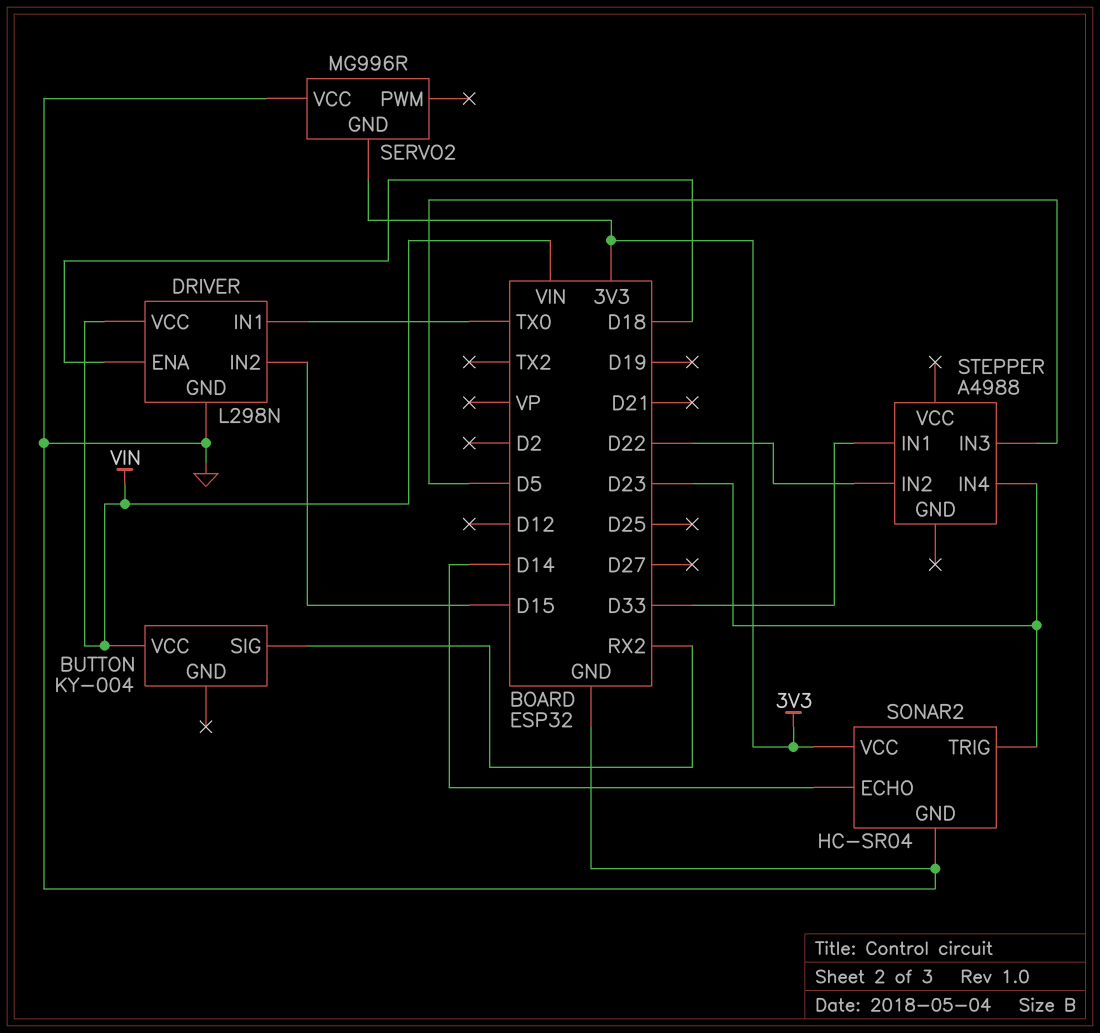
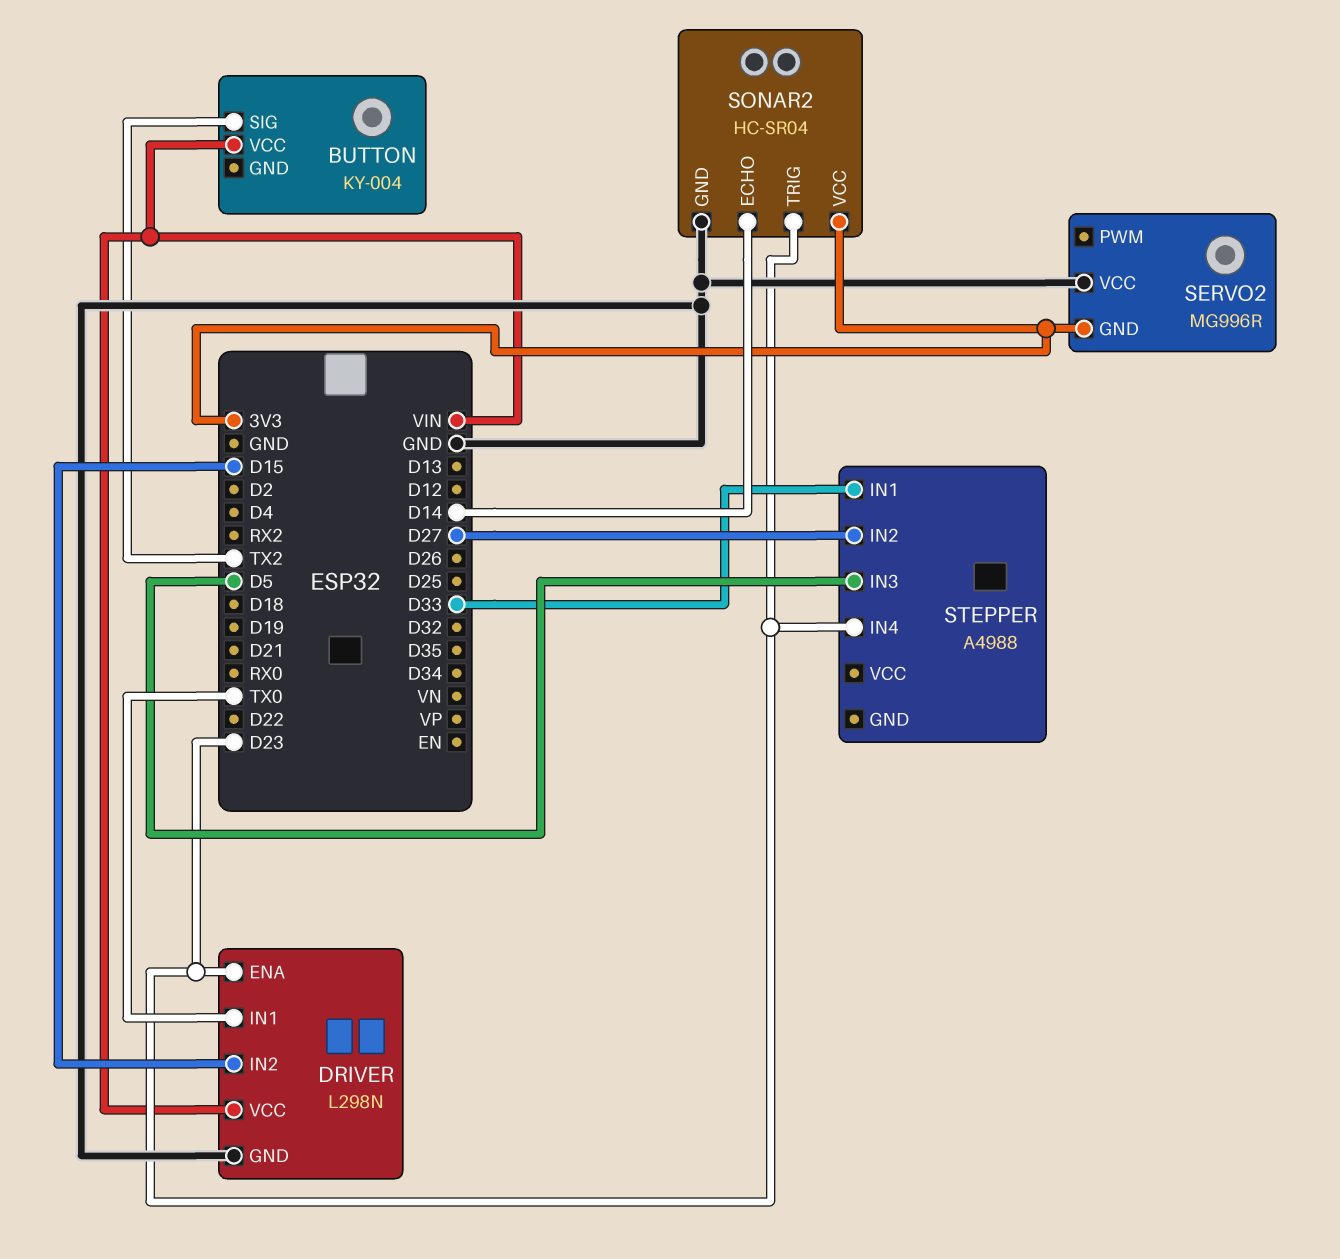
BUTTON pin SIG: RX2 -> TX2
DRIVER pin ENA: D18 -> D23
STEPPER pin IN2: D22 -> D27

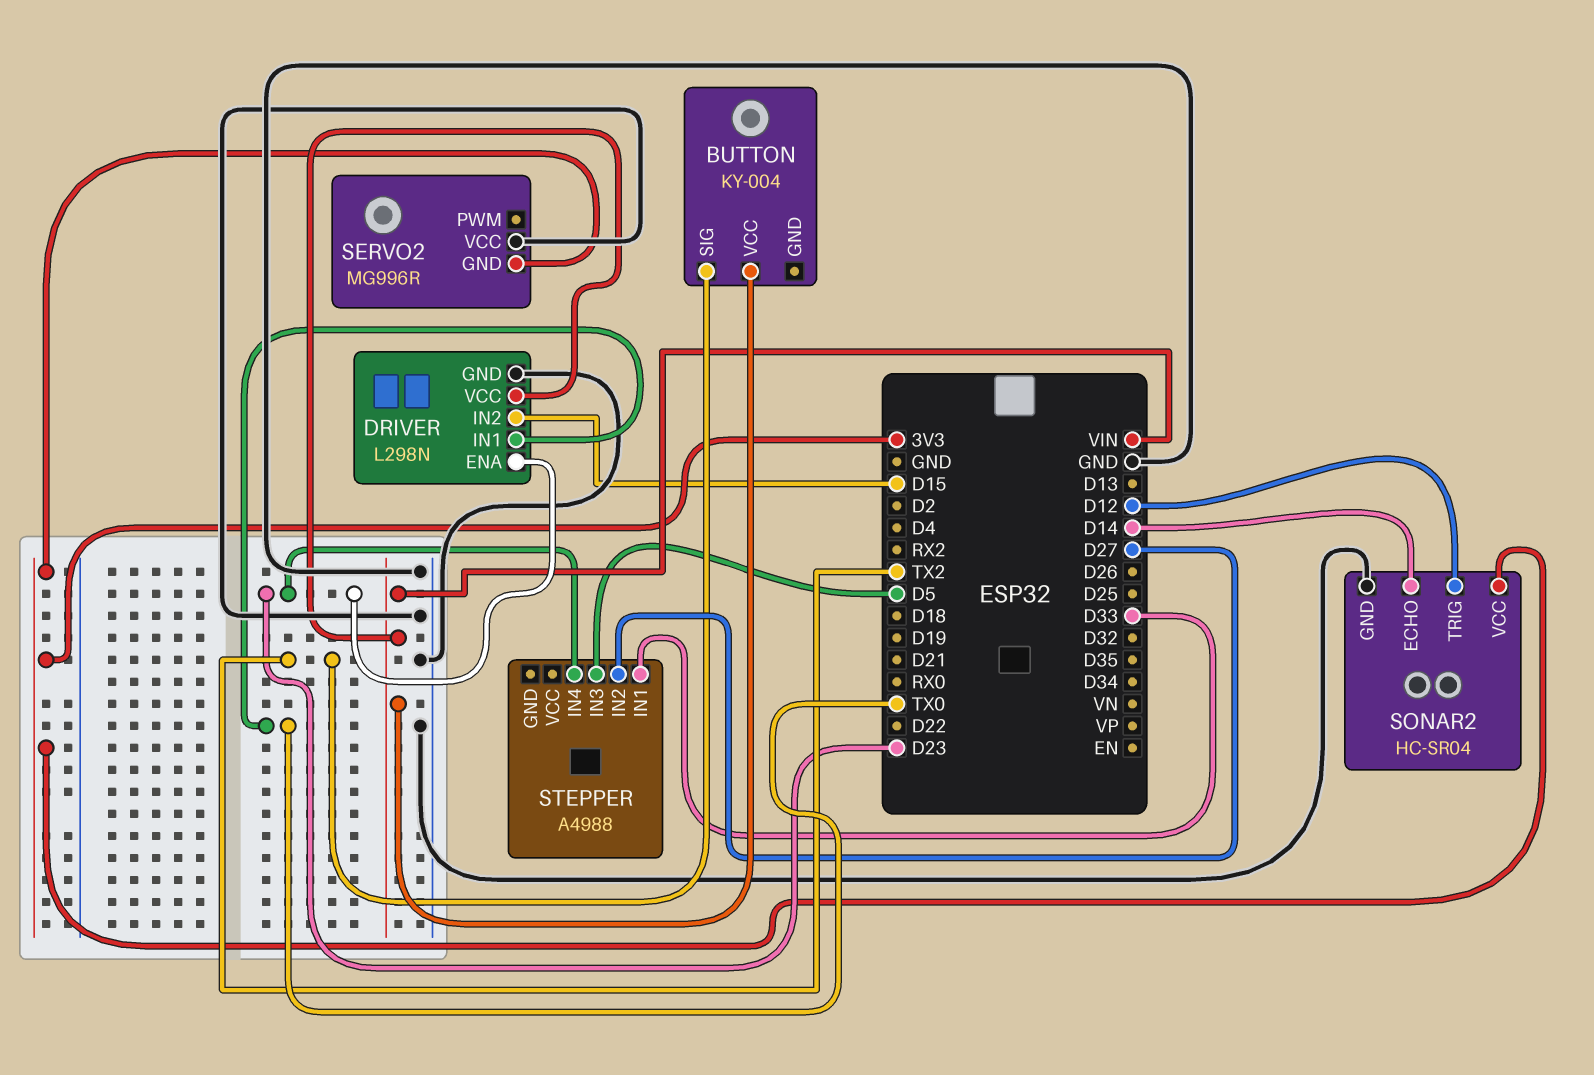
SONAR2 pin TRIG: D23 -> D12

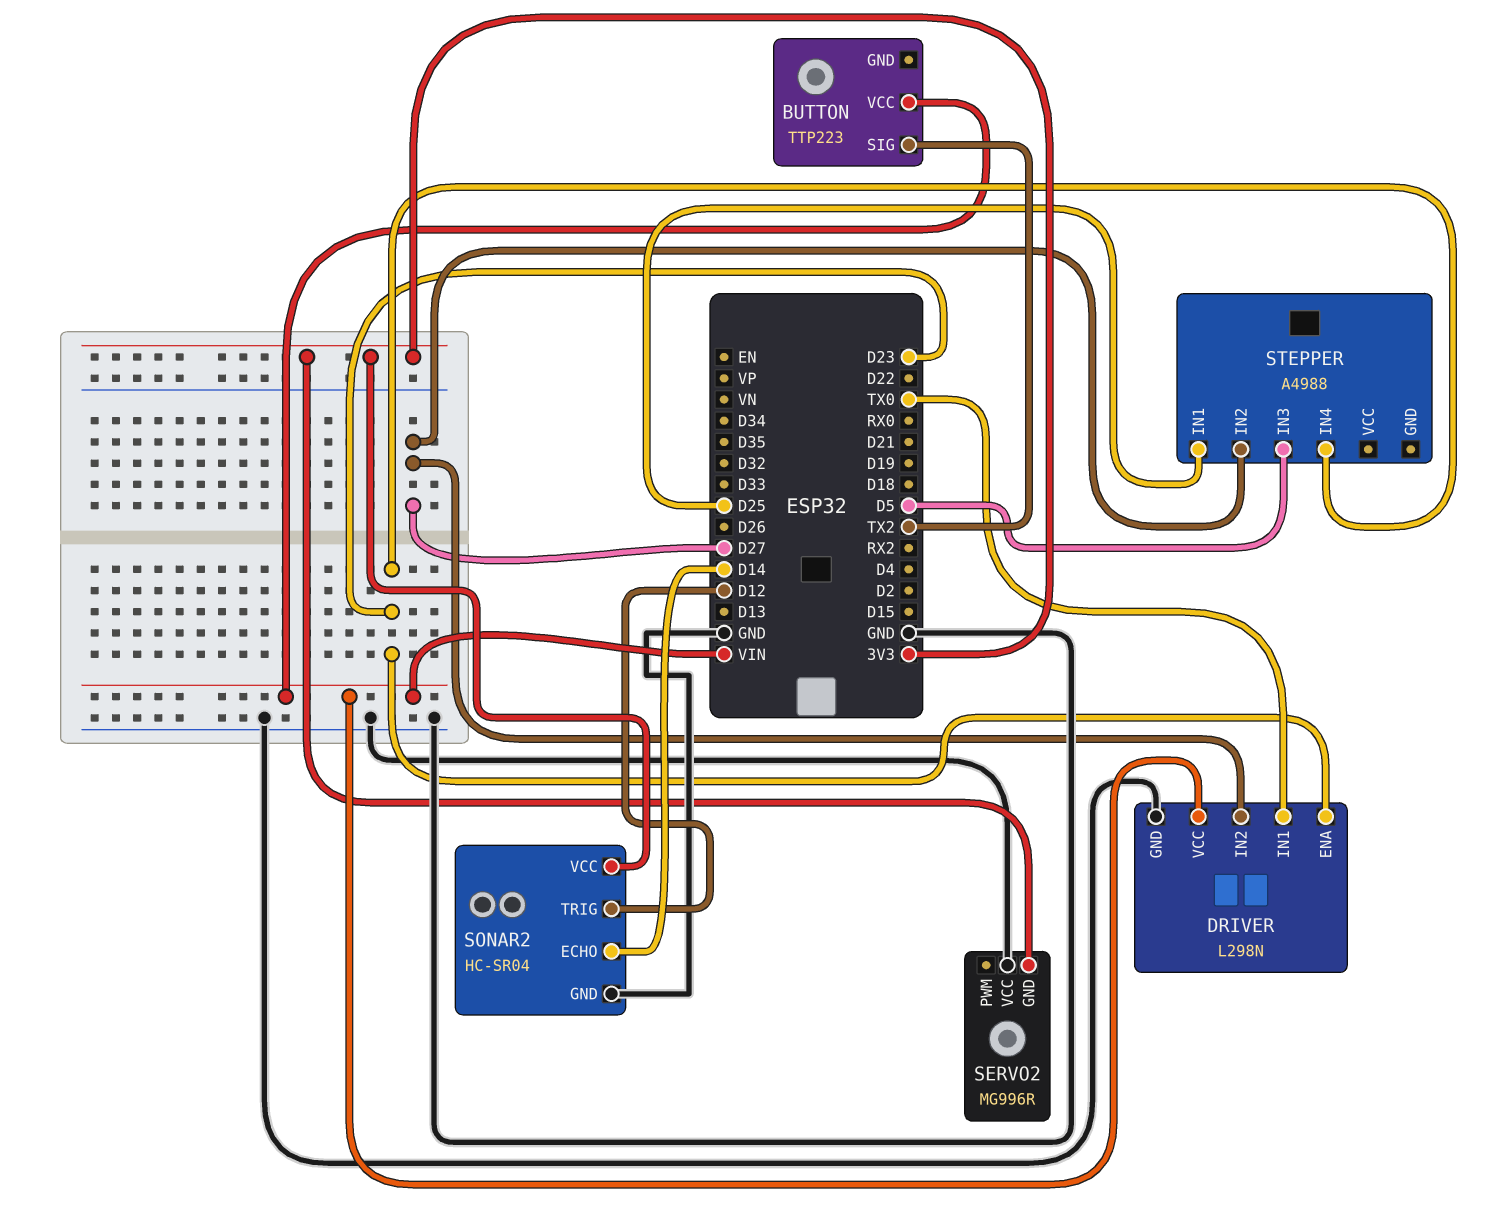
BUTTON: KY-004 -> TTP223
DRIVER pin IN2: D15 -> D27
STEPPER pin IN1: D33 -> D25

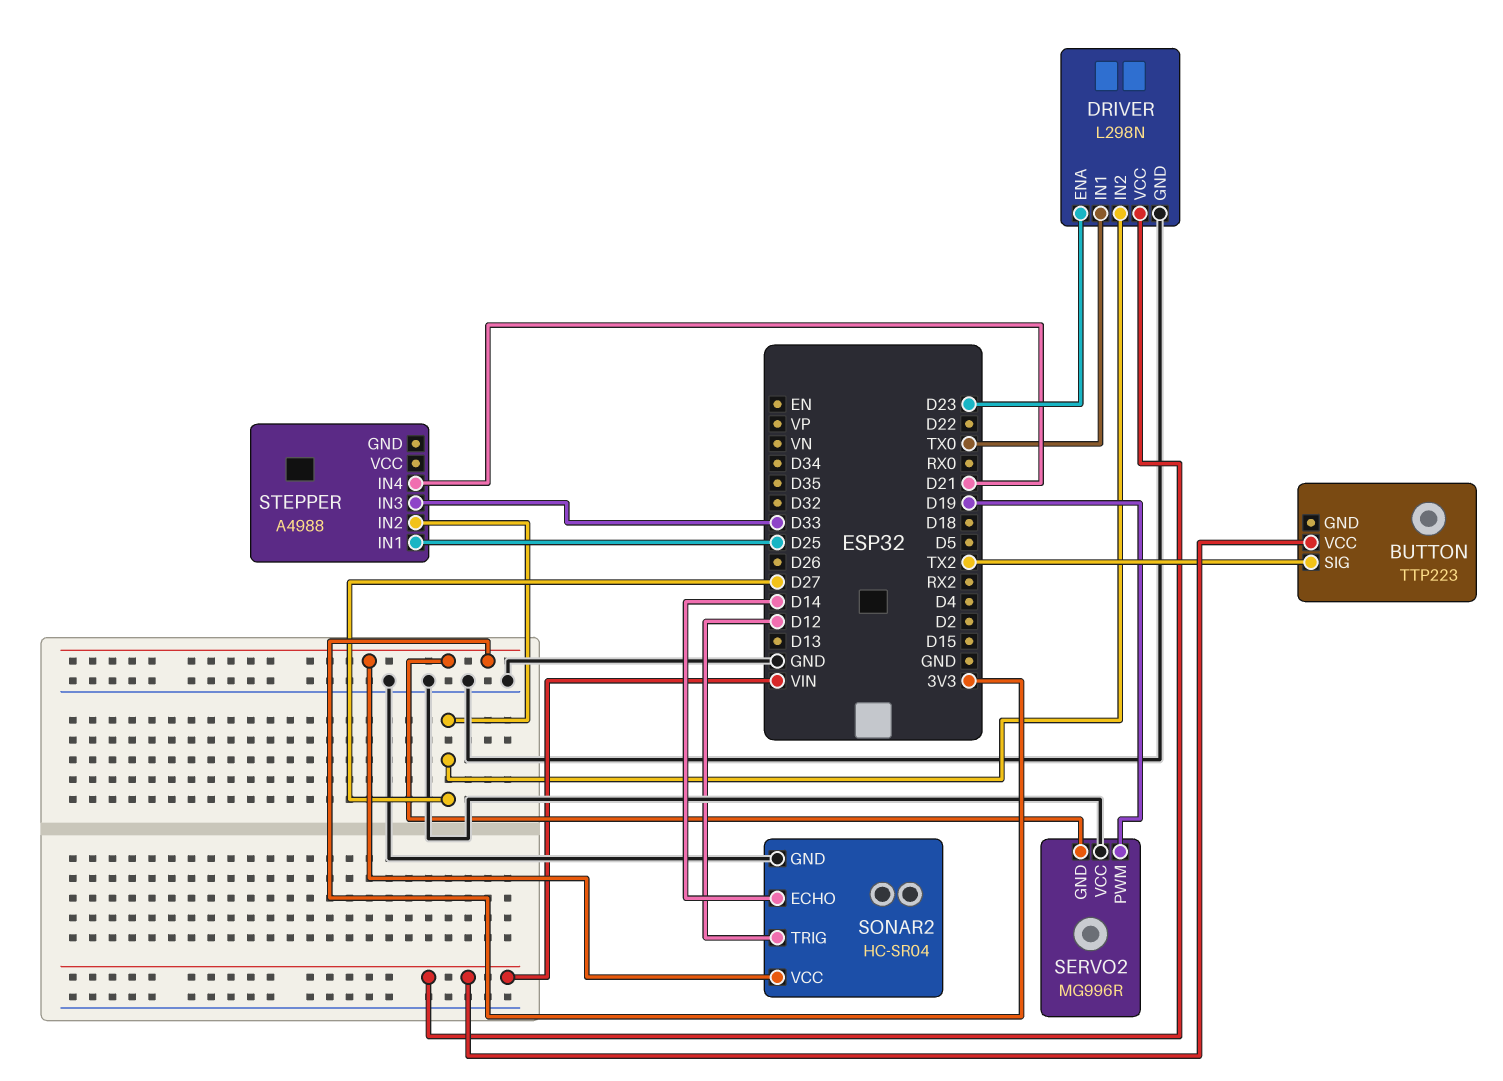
SERVO2 pin PWM: none -> D19
STEPPER pin IN3: D5 -> D33
STEPPER pin IN4: D23 -> D21

